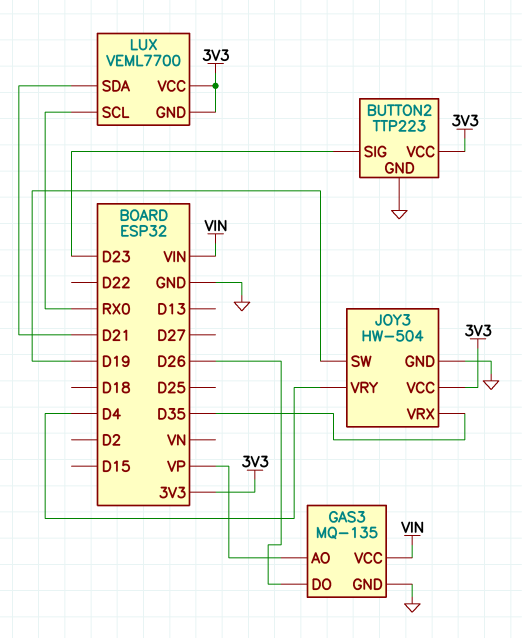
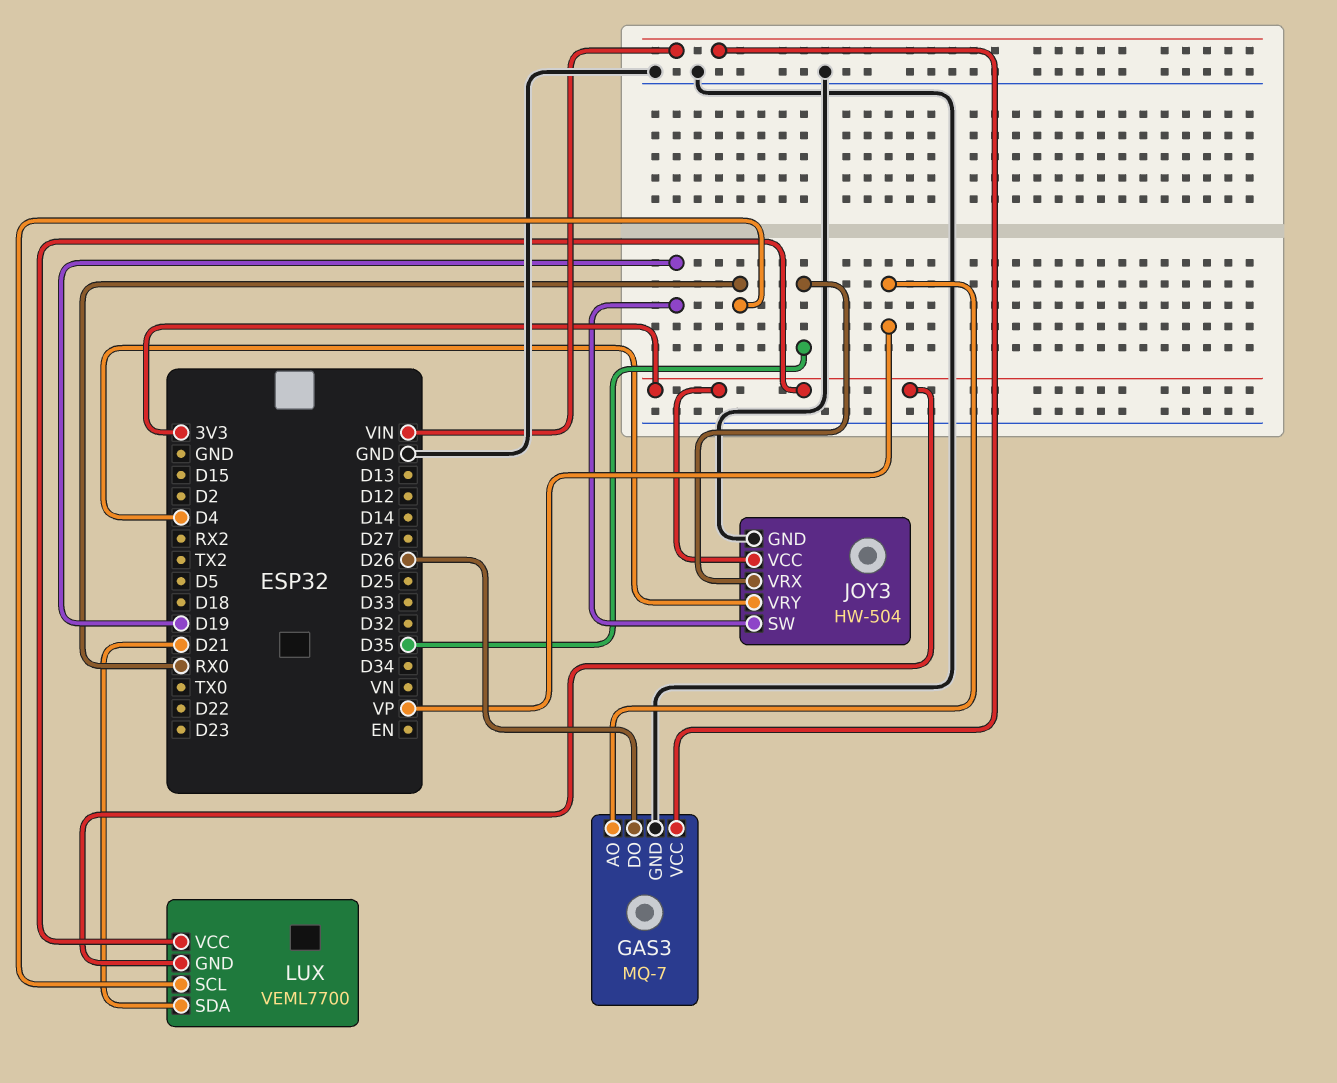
BUTTON2: TTP223 -> none
BUTTON2 pin GND: GND -> none
BUTTON2 pin SIG: D23 -> none
BUTTON2 pin VCC: 3V3 -> none
GAS3: MQ-135 -> MQ-7

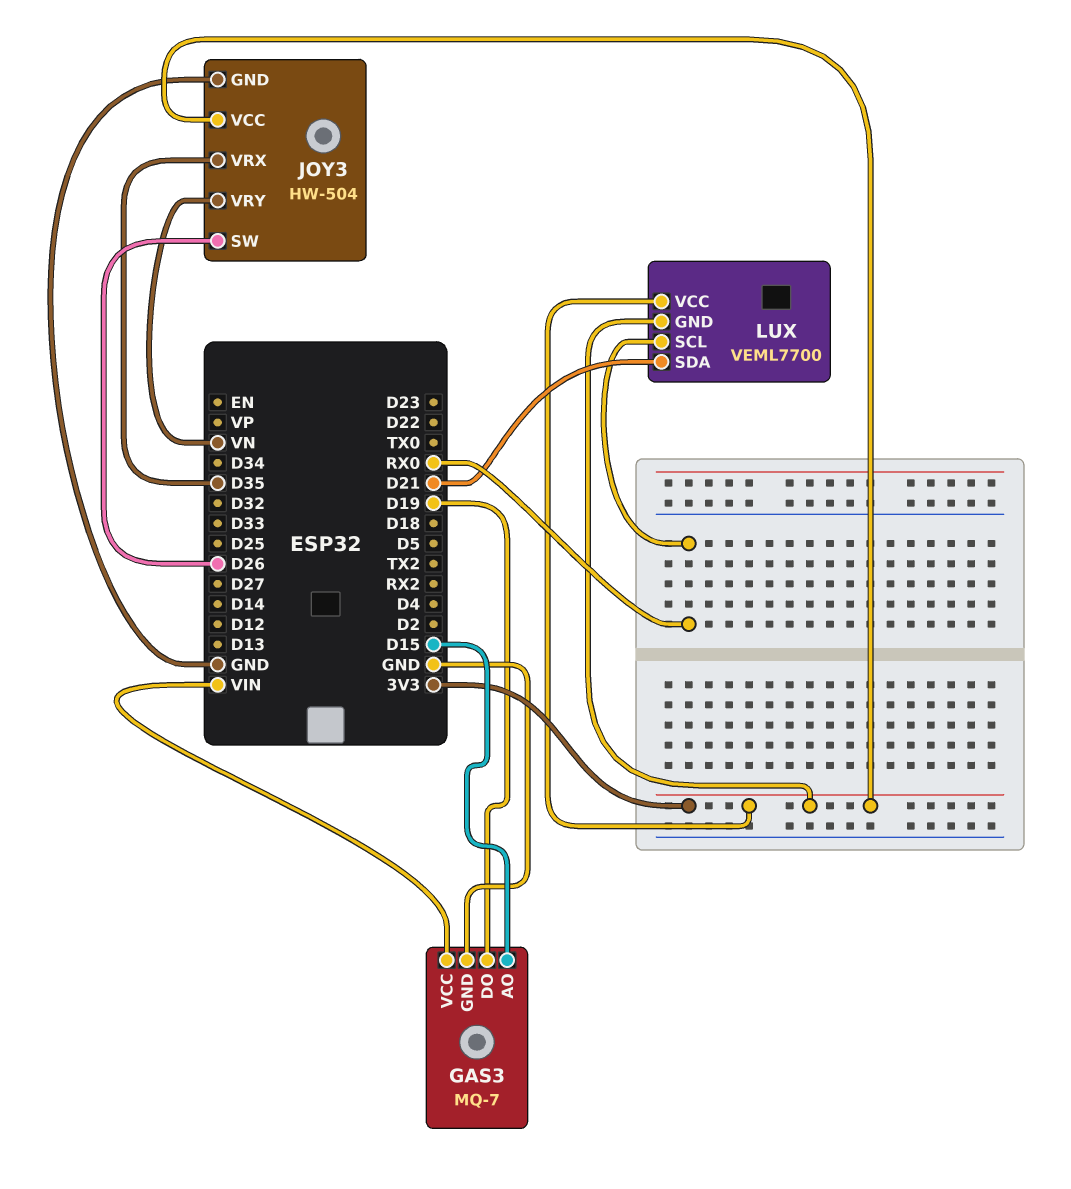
GAS3 pin AO: VP -> D15
GAS3 pin DO: D26 -> D19
JOY3 pin SW: D19 -> D26
JOY3 pin VRY: D4 -> VN

